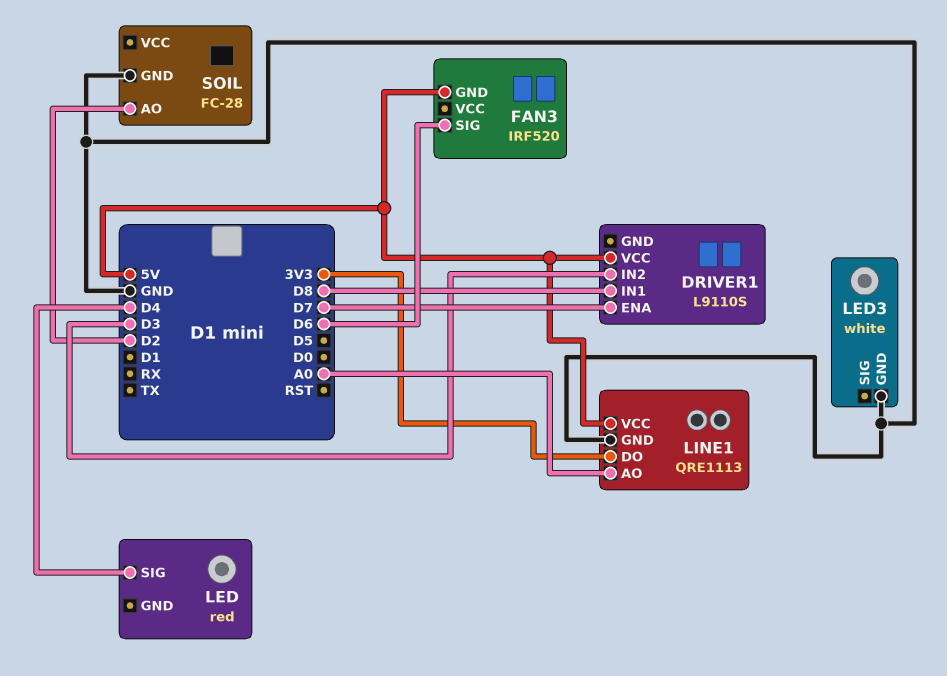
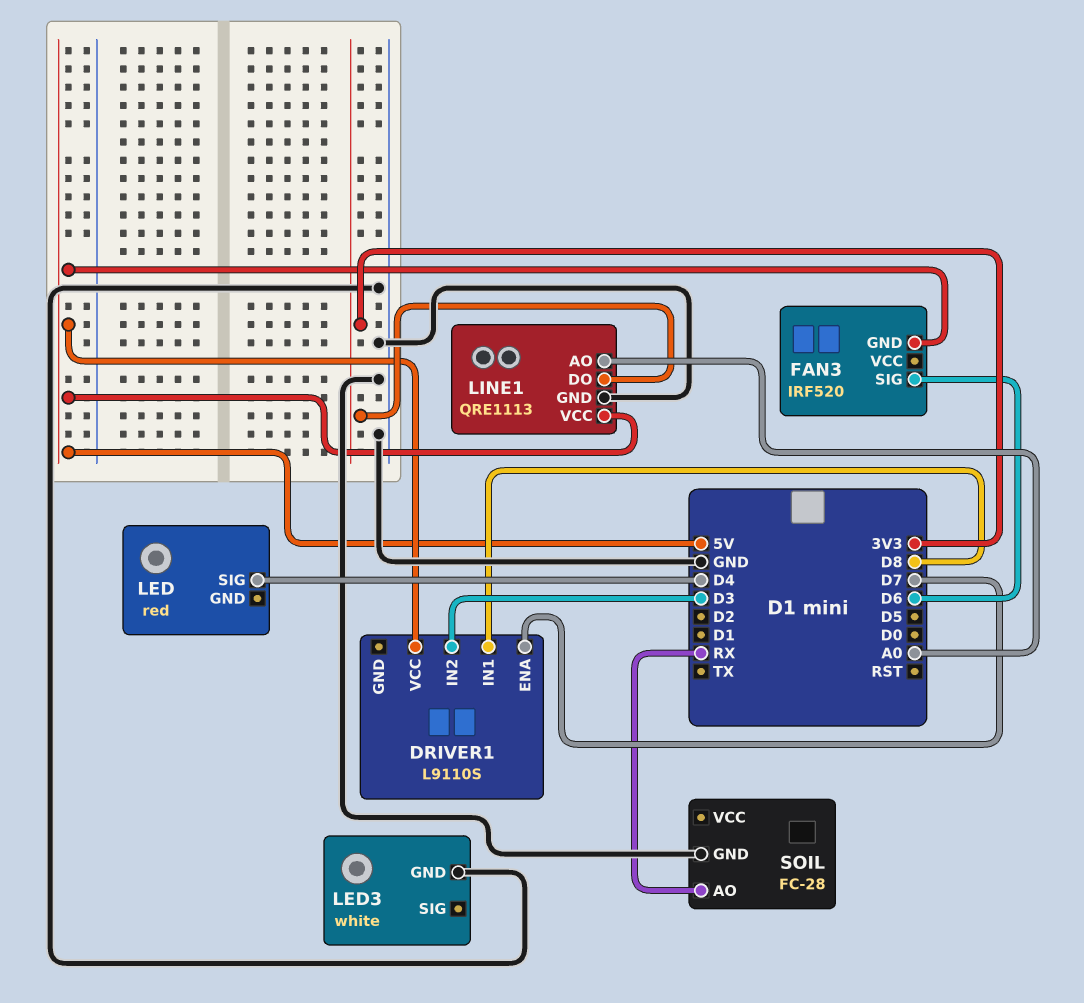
SOIL pin AO: D2 -> RX

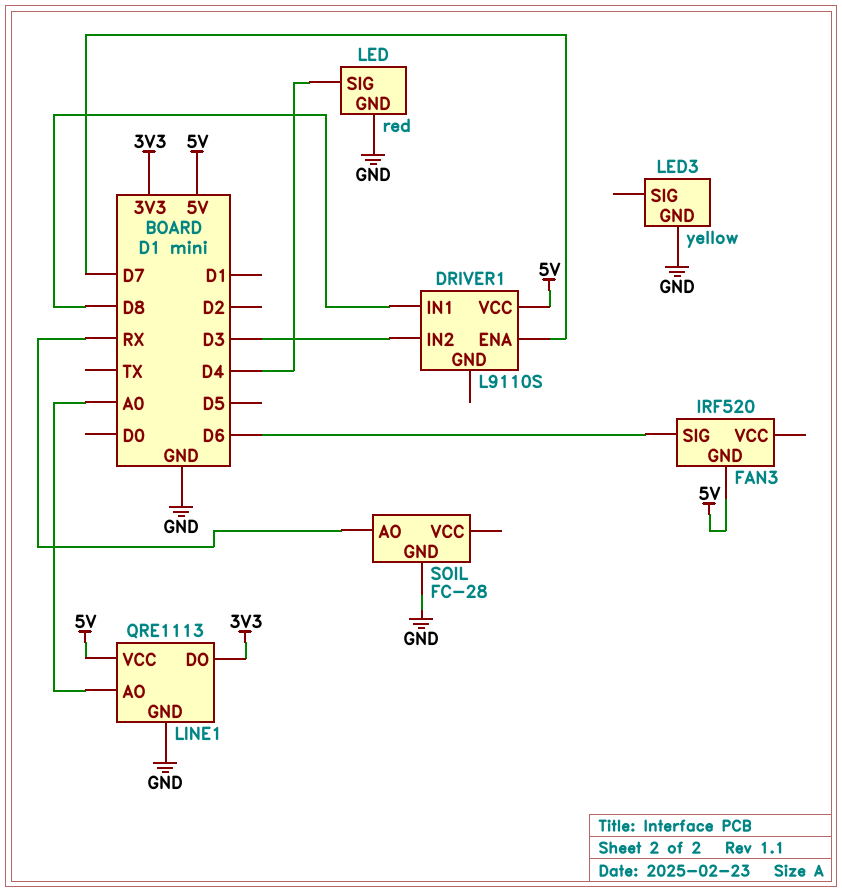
LED pin GND: none -> GND
LED3: white -> yellow

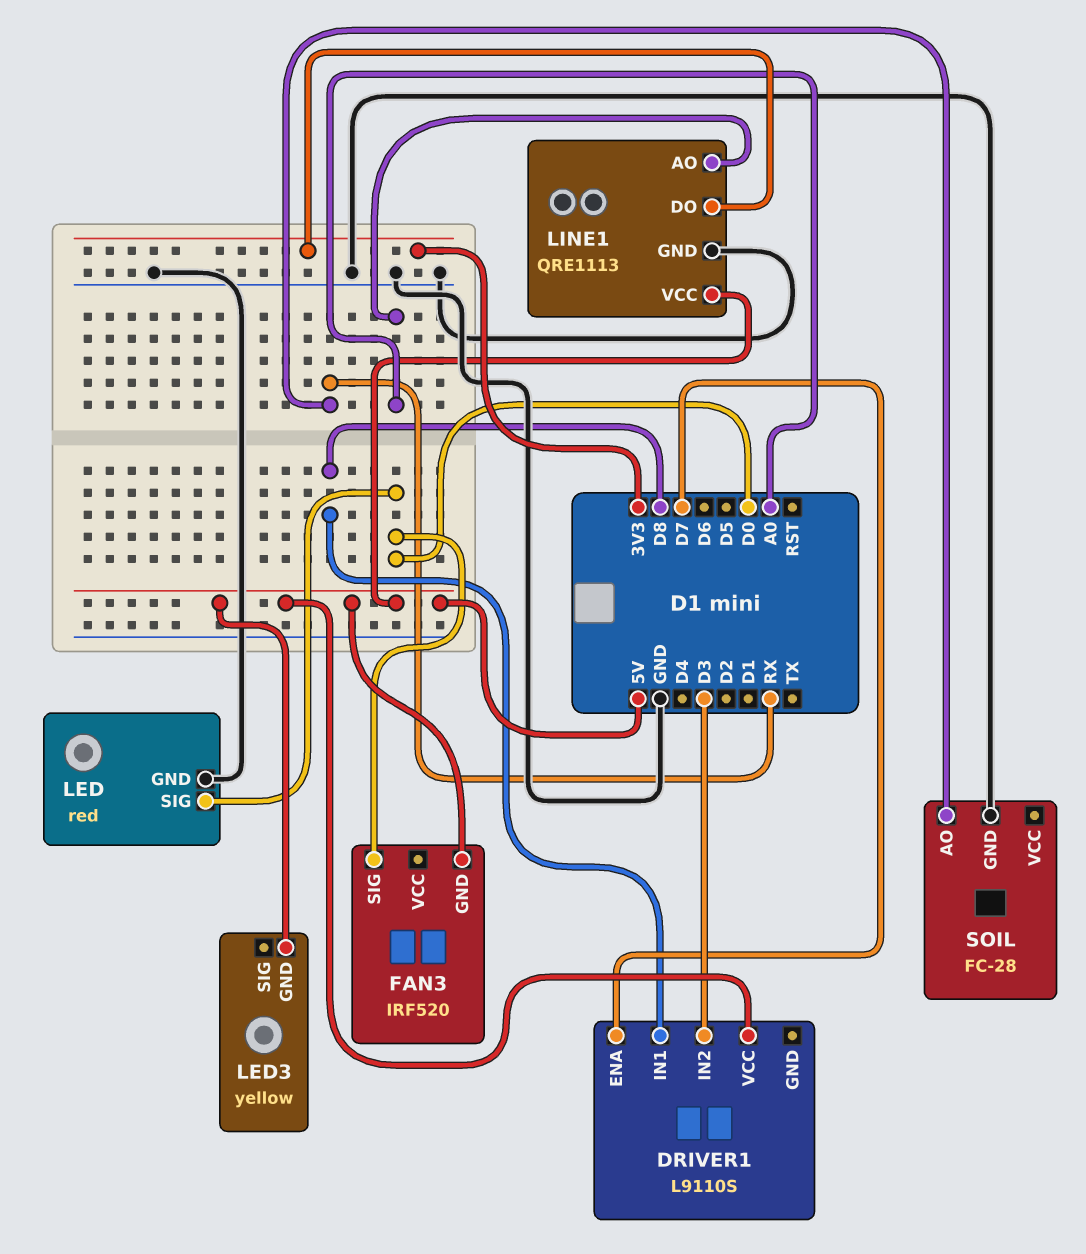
FAN3 pin SIG: D6 -> D0
LED pin SIG: D4 -> D0
LED3 pin GND: GND -> 5V

